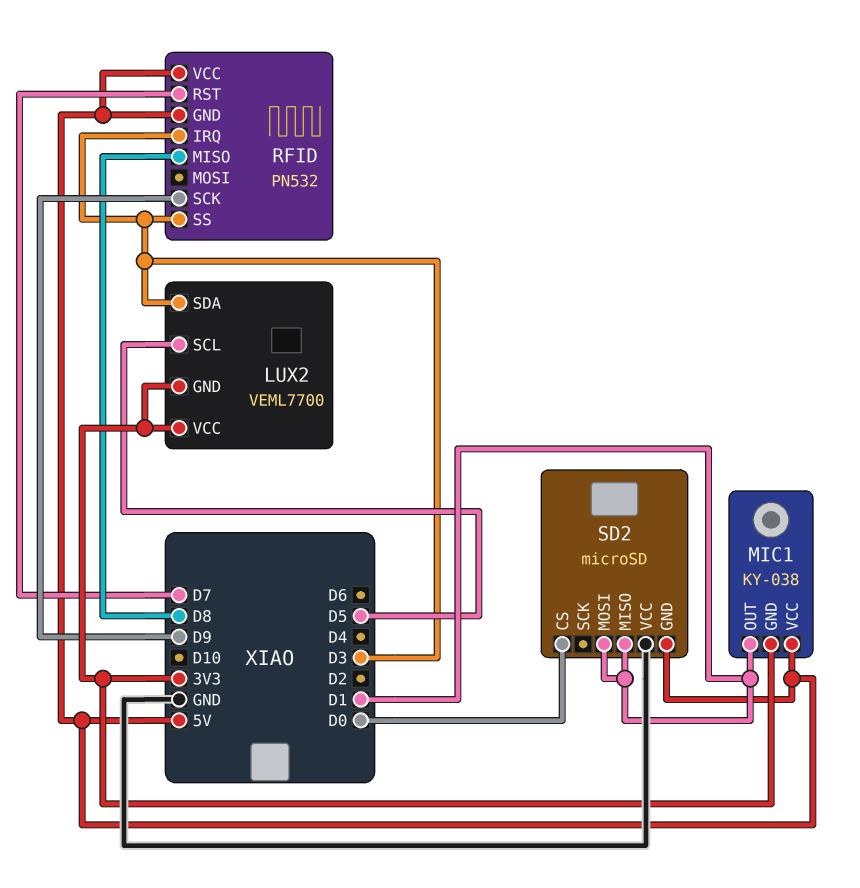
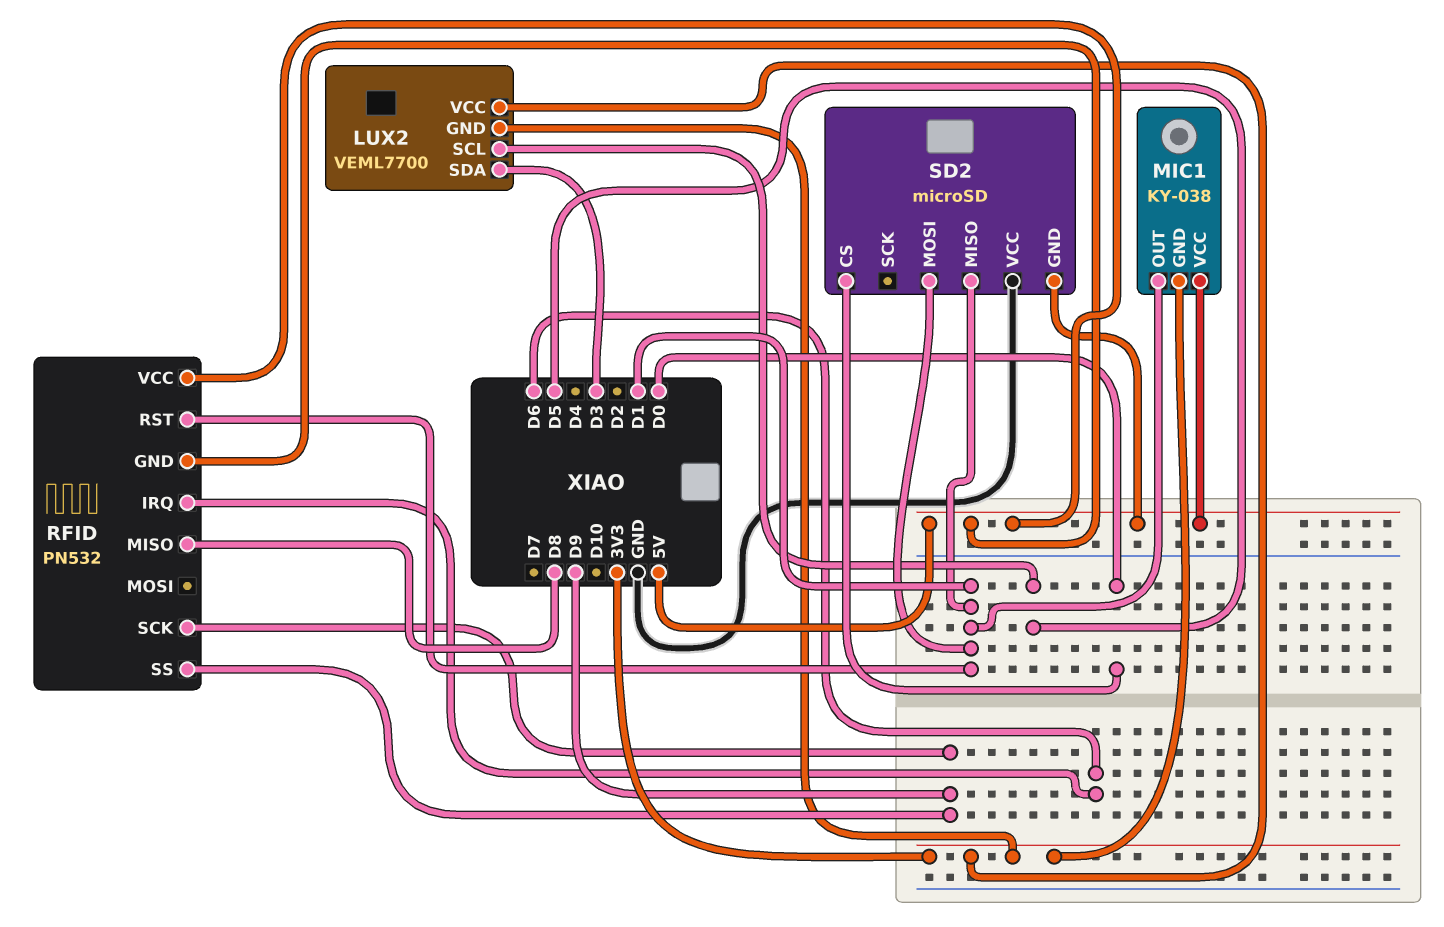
RFID pin IRQ: D3 -> D6
RFID pin RST: D7 -> D1
RFID pin SS: D3 -> D9

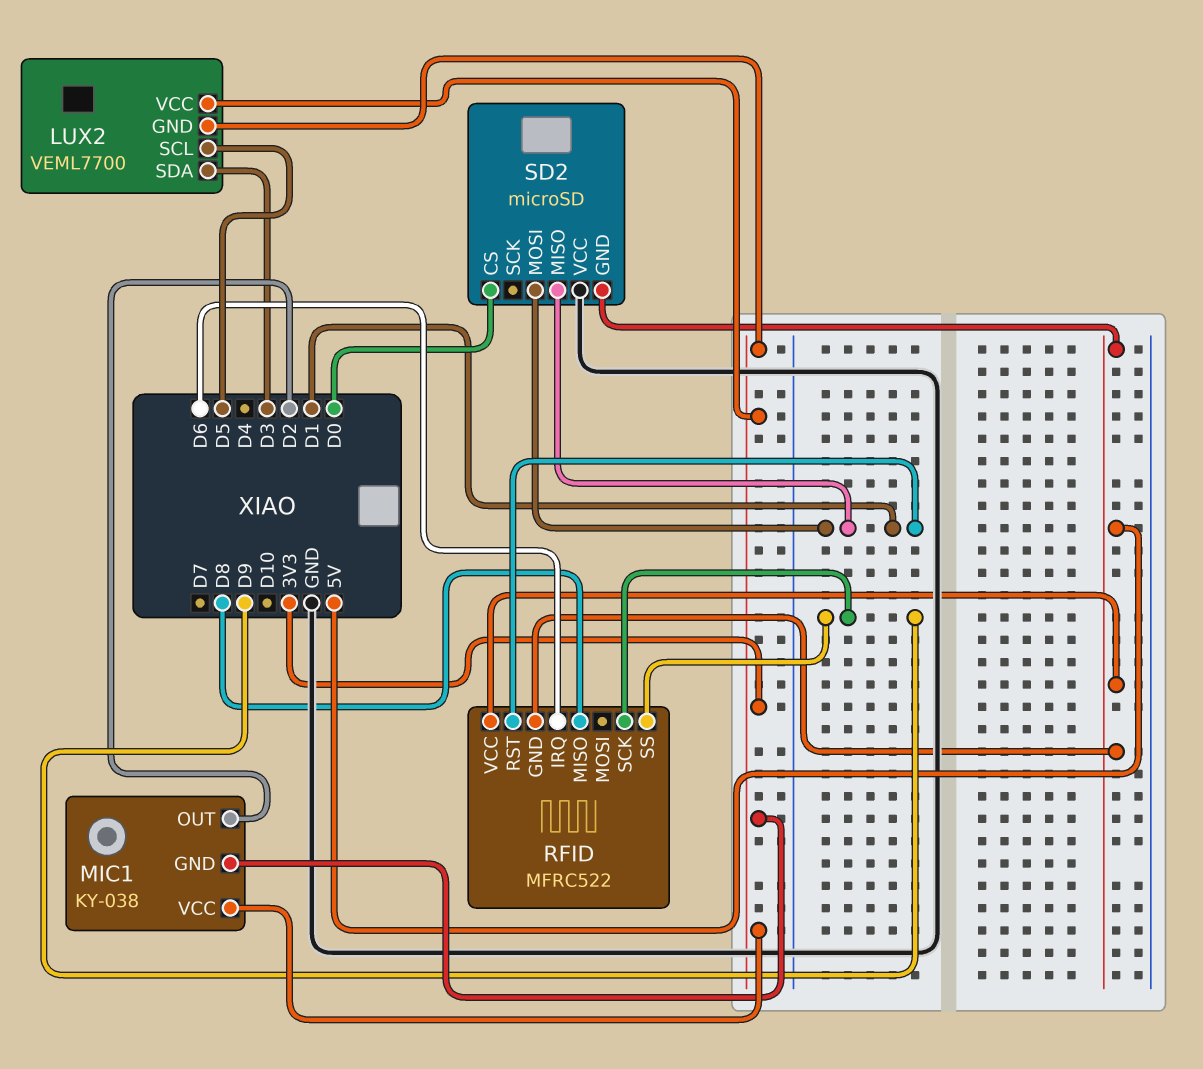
MIC1 pin OUT: D1 -> D2
MIC1 pin VCC: 5V -> 3V3
RFID: PN532 -> MFRC522

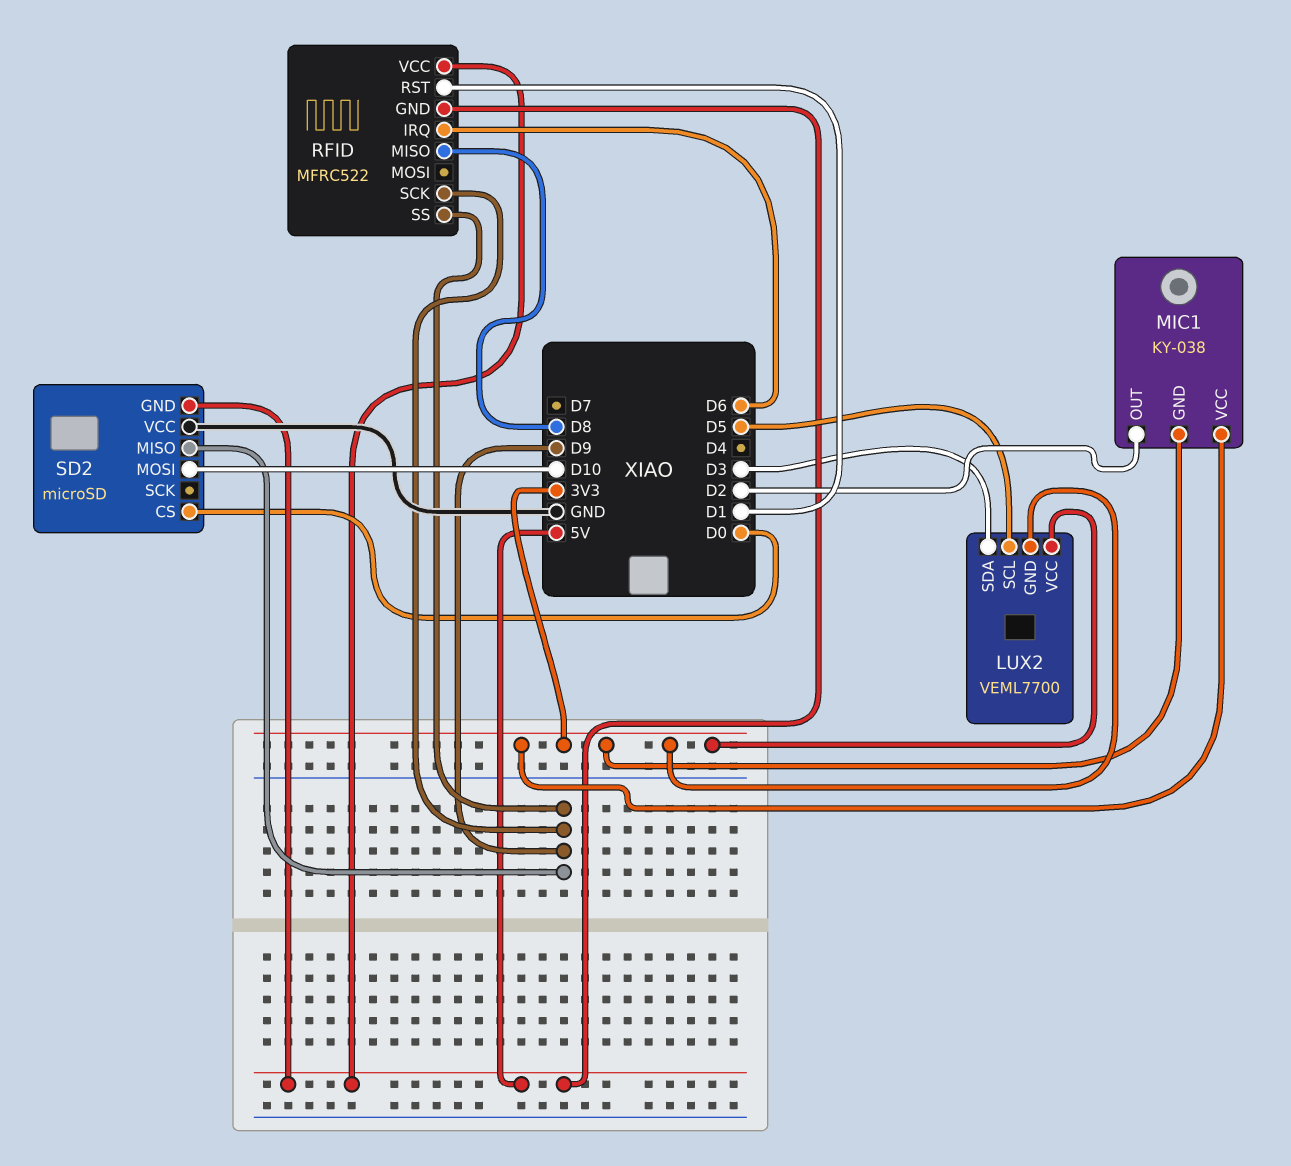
SD2 pin MISO: D1 -> D9
SD2 pin MOSI: D1 -> D10

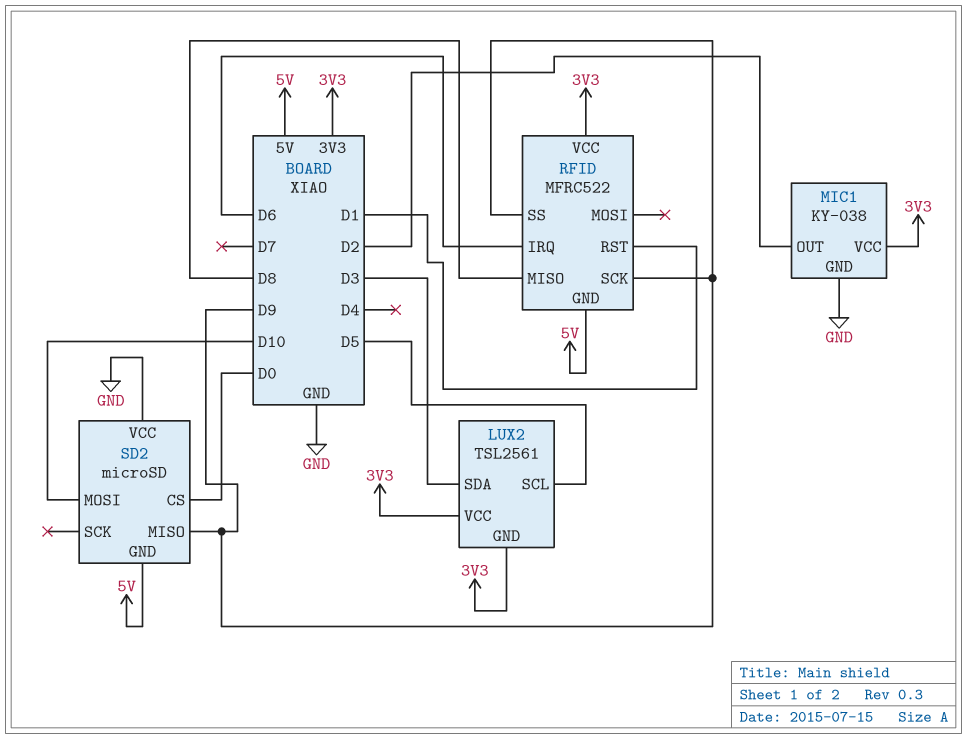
LUX2: VEML7700 -> TSL2561
MIC1 pin GND: 3V3 -> GND
RFID pin VCC: 5V -> 3V3

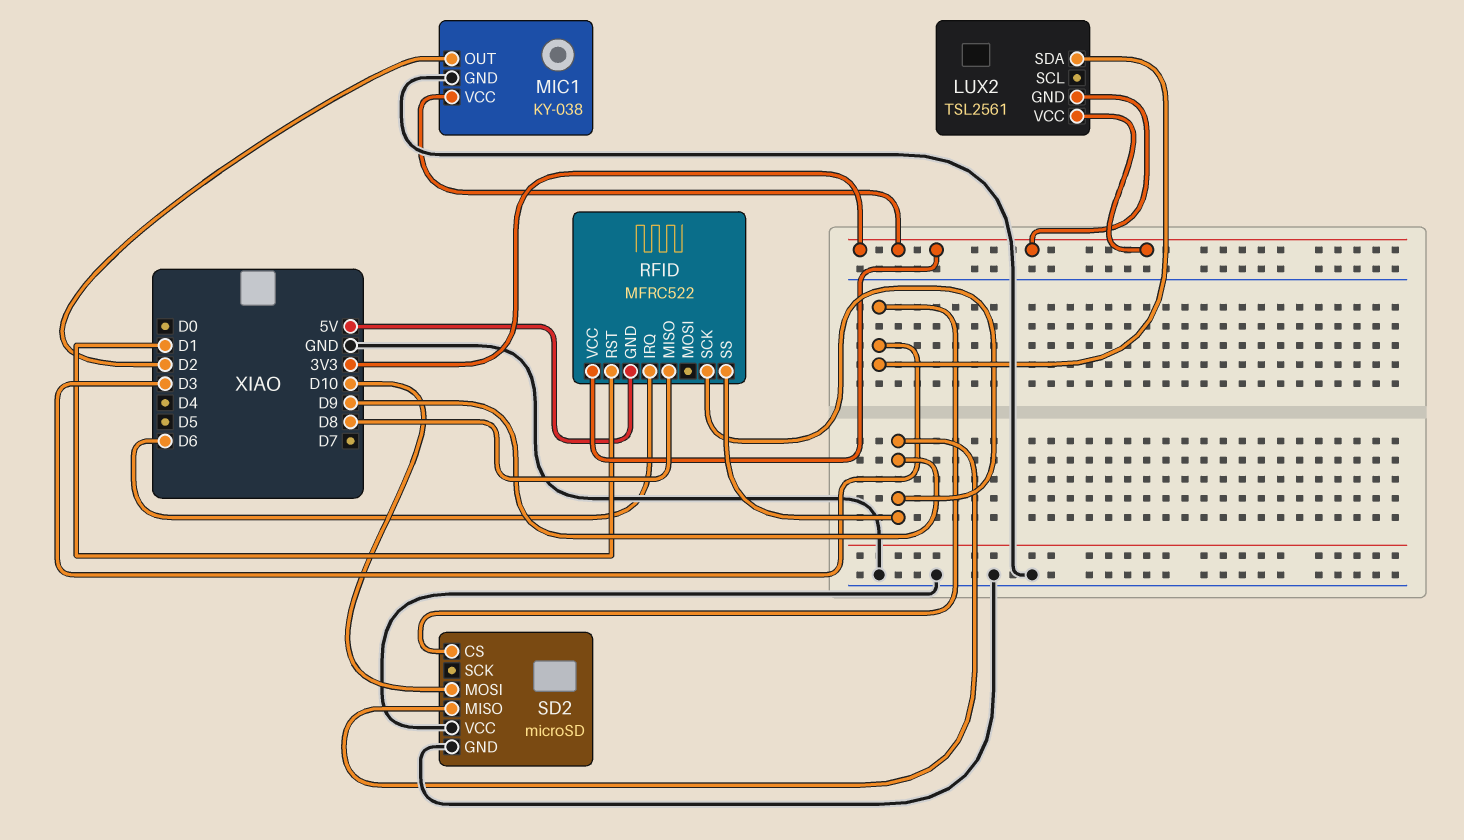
LUX2 pin SCL: D5 -> none
SD2 pin CS: D0 -> D3
SD2 pin GND: 5V -> GND

